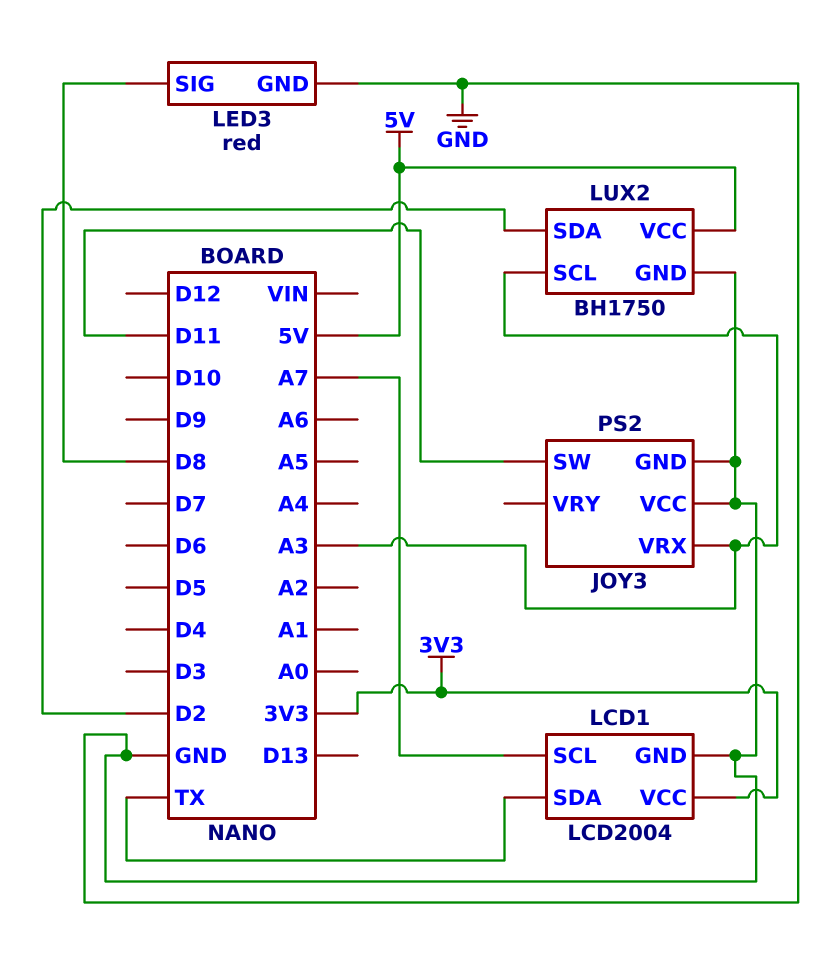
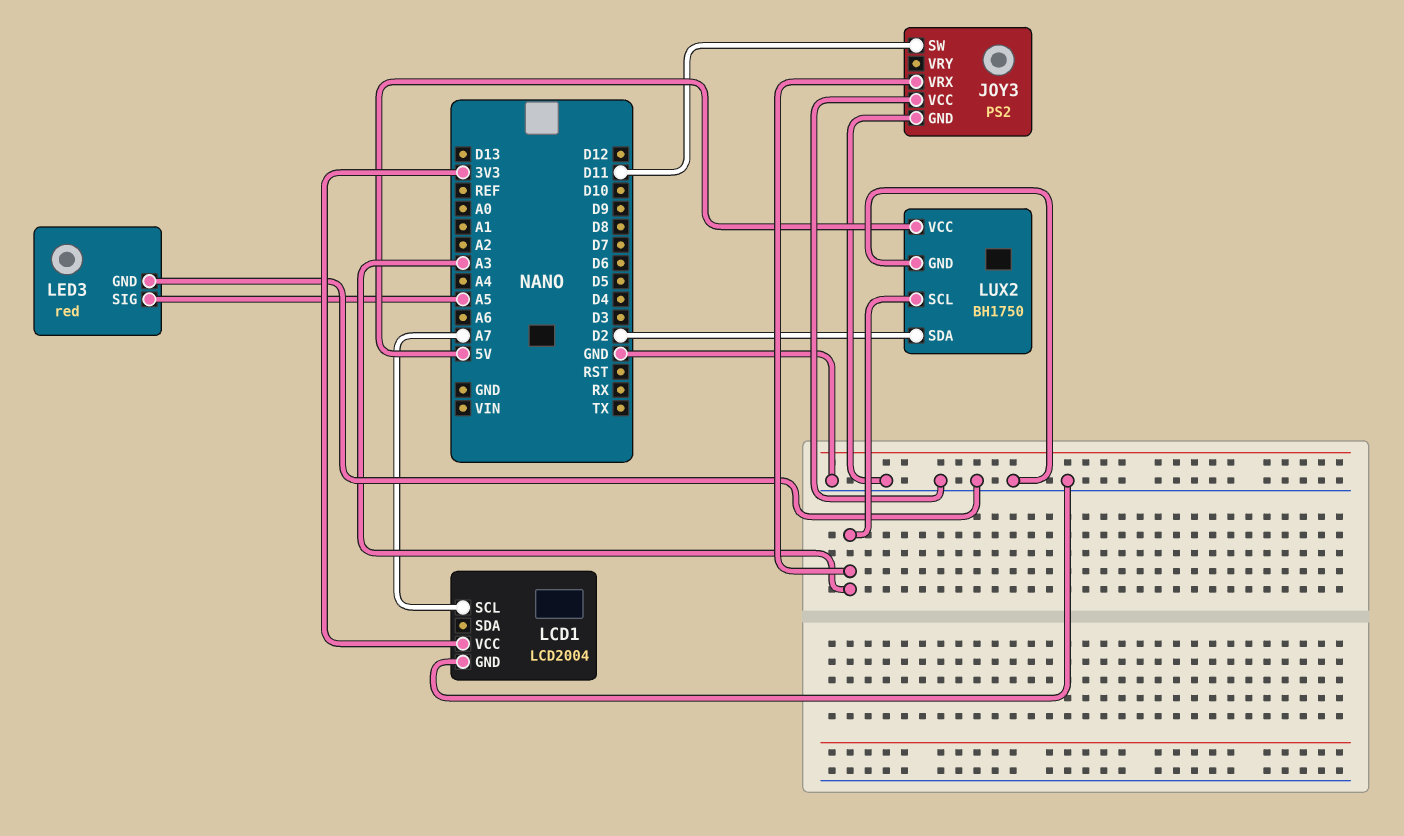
LCD1 pin SDA: TX -> none
LED3 pin SIG: D8 -> A5

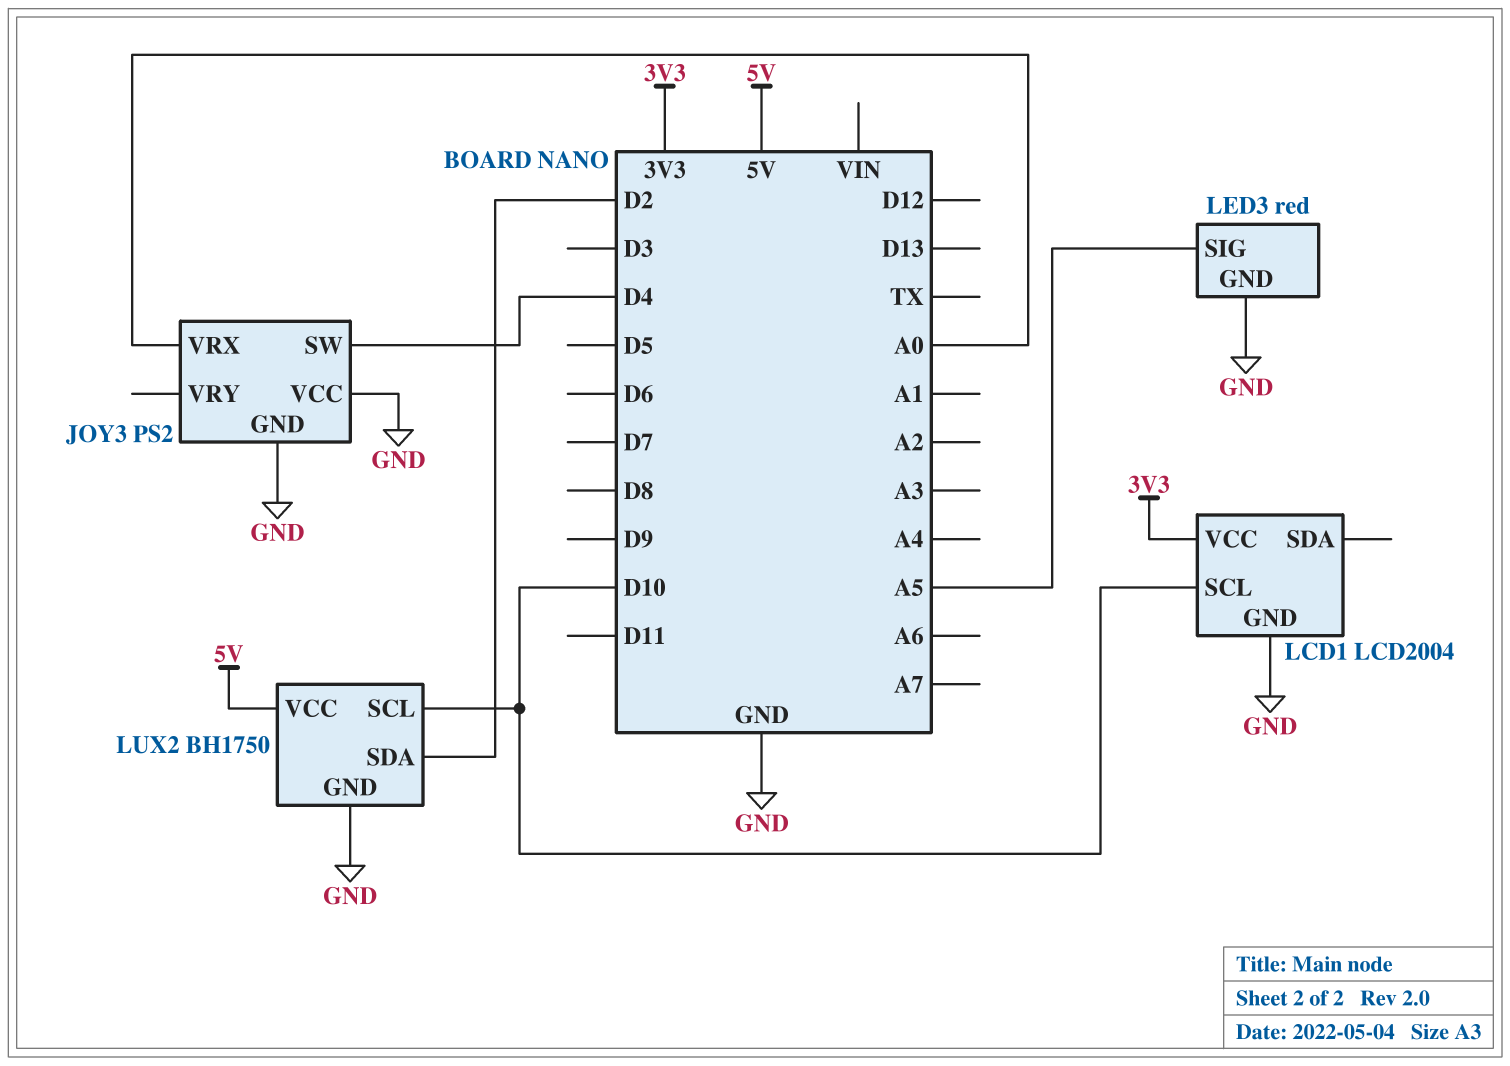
JOY3 pin SW: D11 -> D4
JOY3 pin VRX: A3 -> A0
LCD1 pin SCL: A7 -> D10
LUX2 pin SCL: A3 -> D10

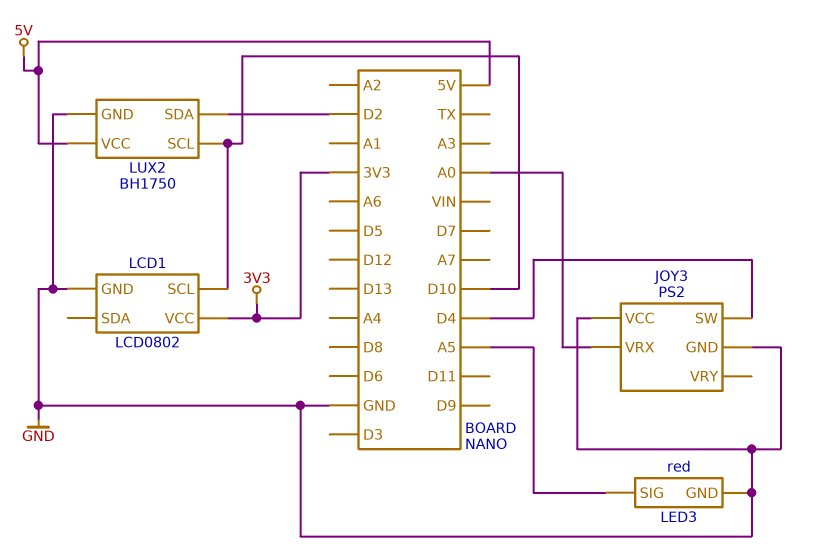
LCD1: LCD2004 -> LCD0802

